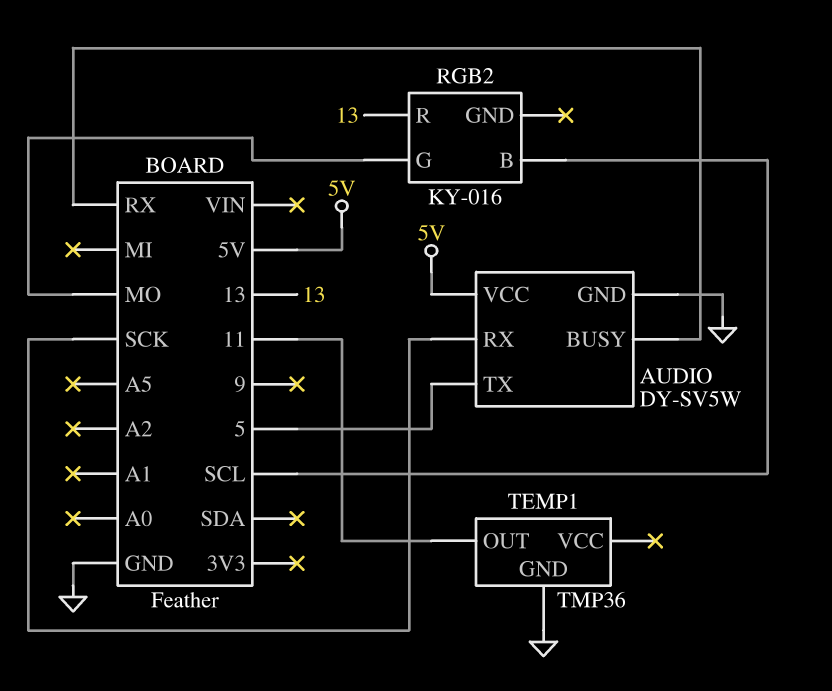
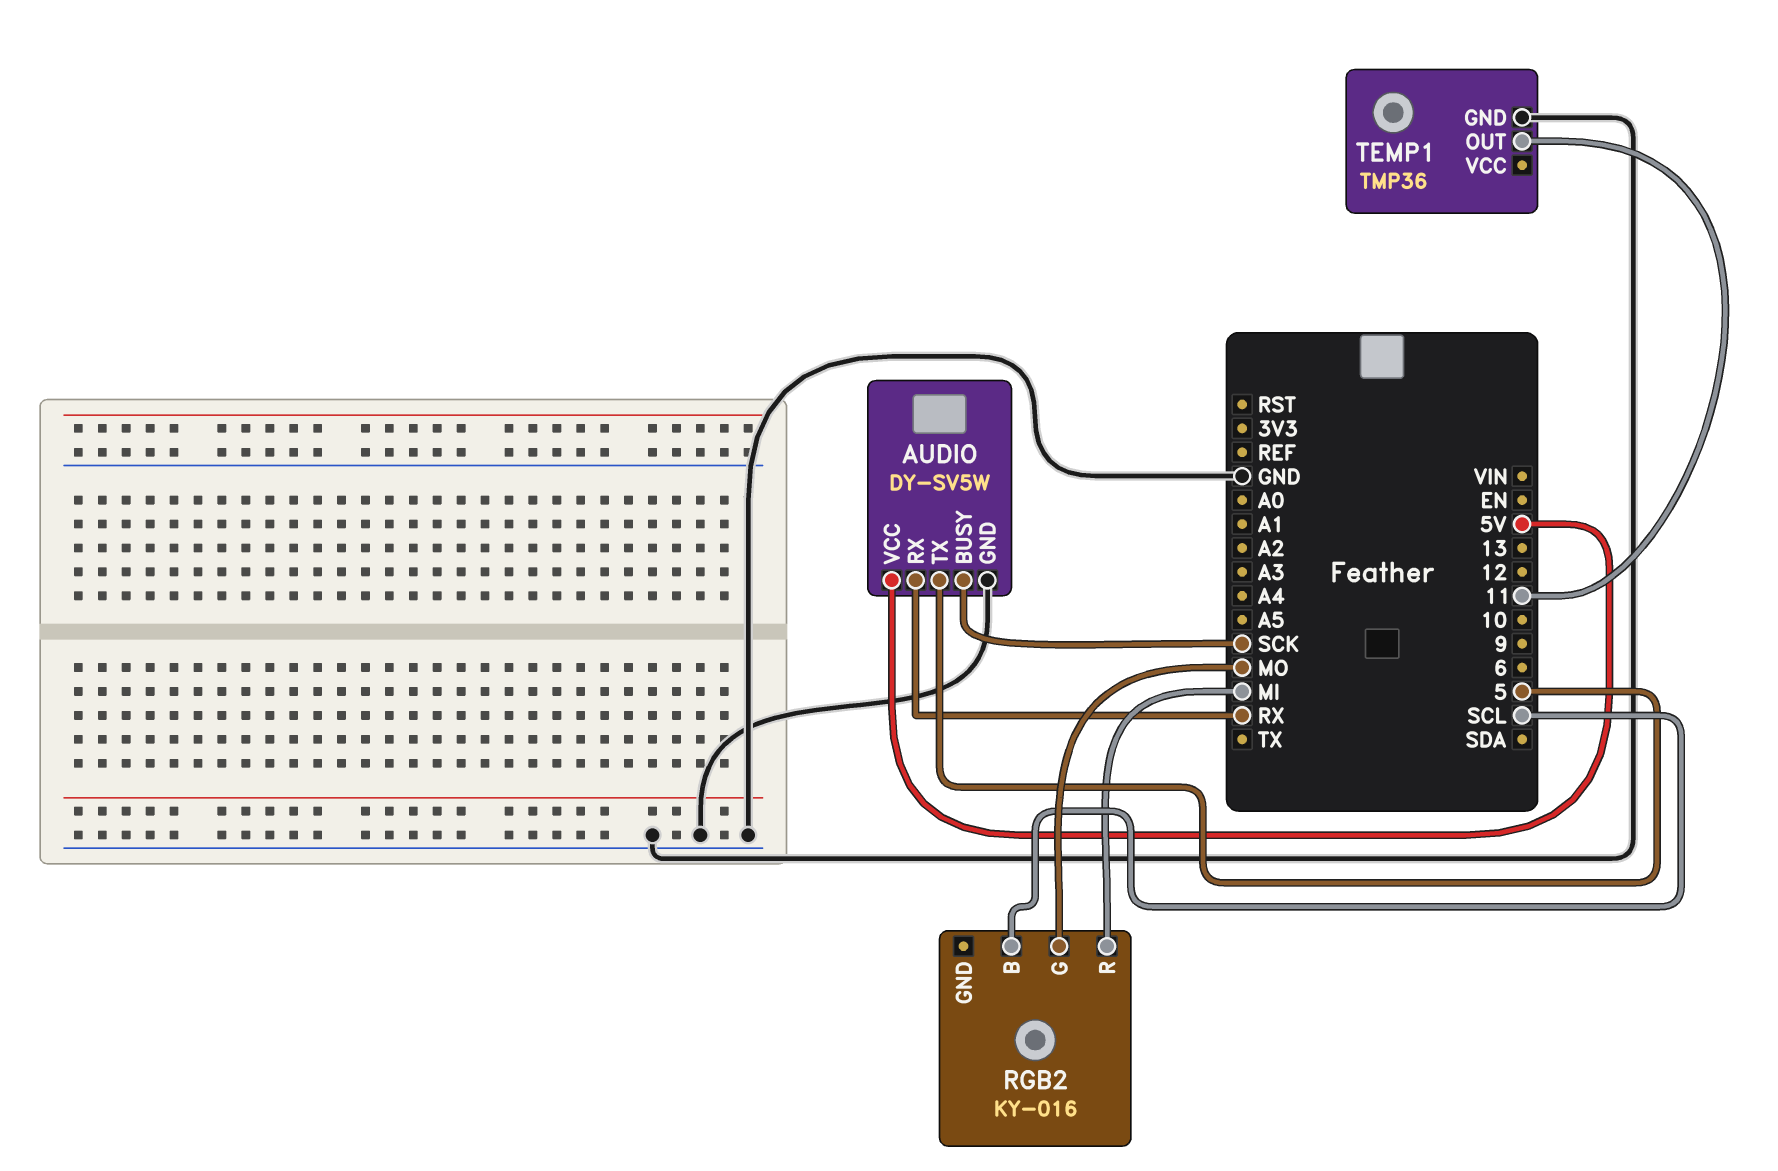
AUDIO pin BUSY: RX -> SCK
AUDIO pin RX: SCK -> RX
RGB2 pin R: 13 -> MI

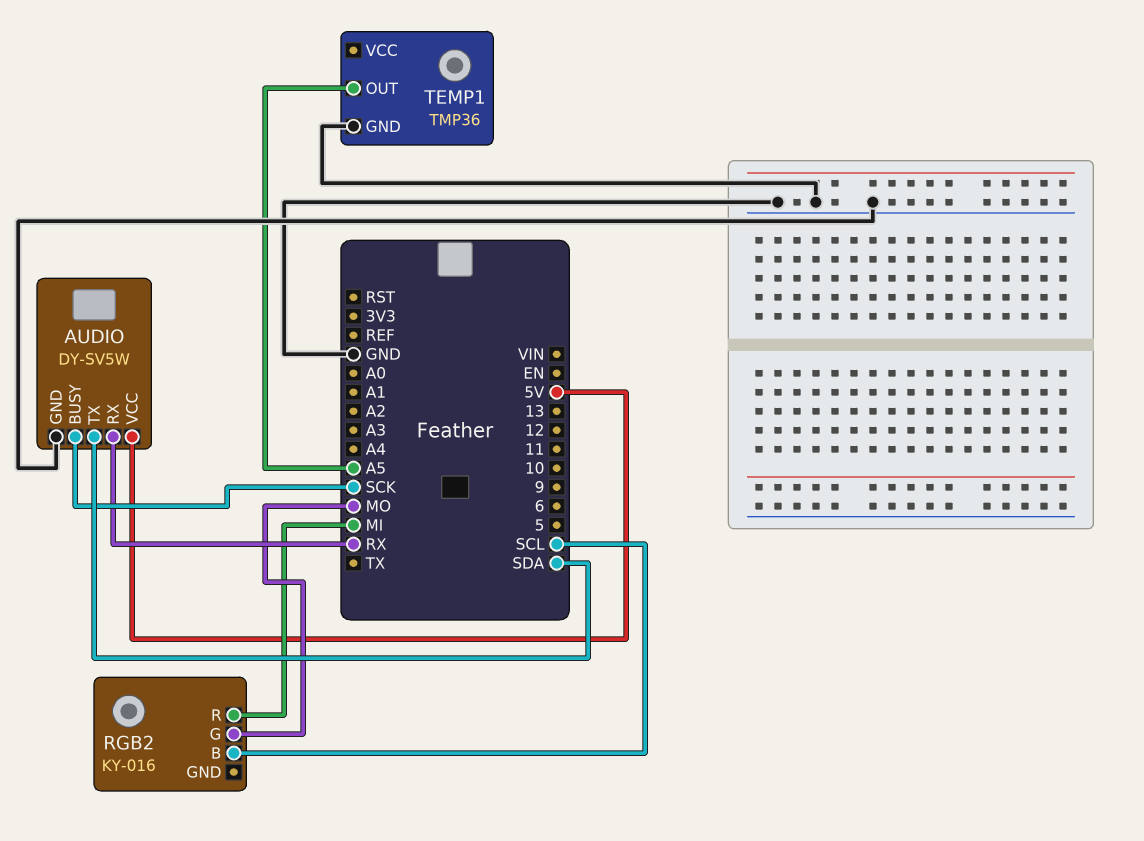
AUDIO pin TX: 5 -> SDA
TEMP1 pin OUT: 11 -> A5

